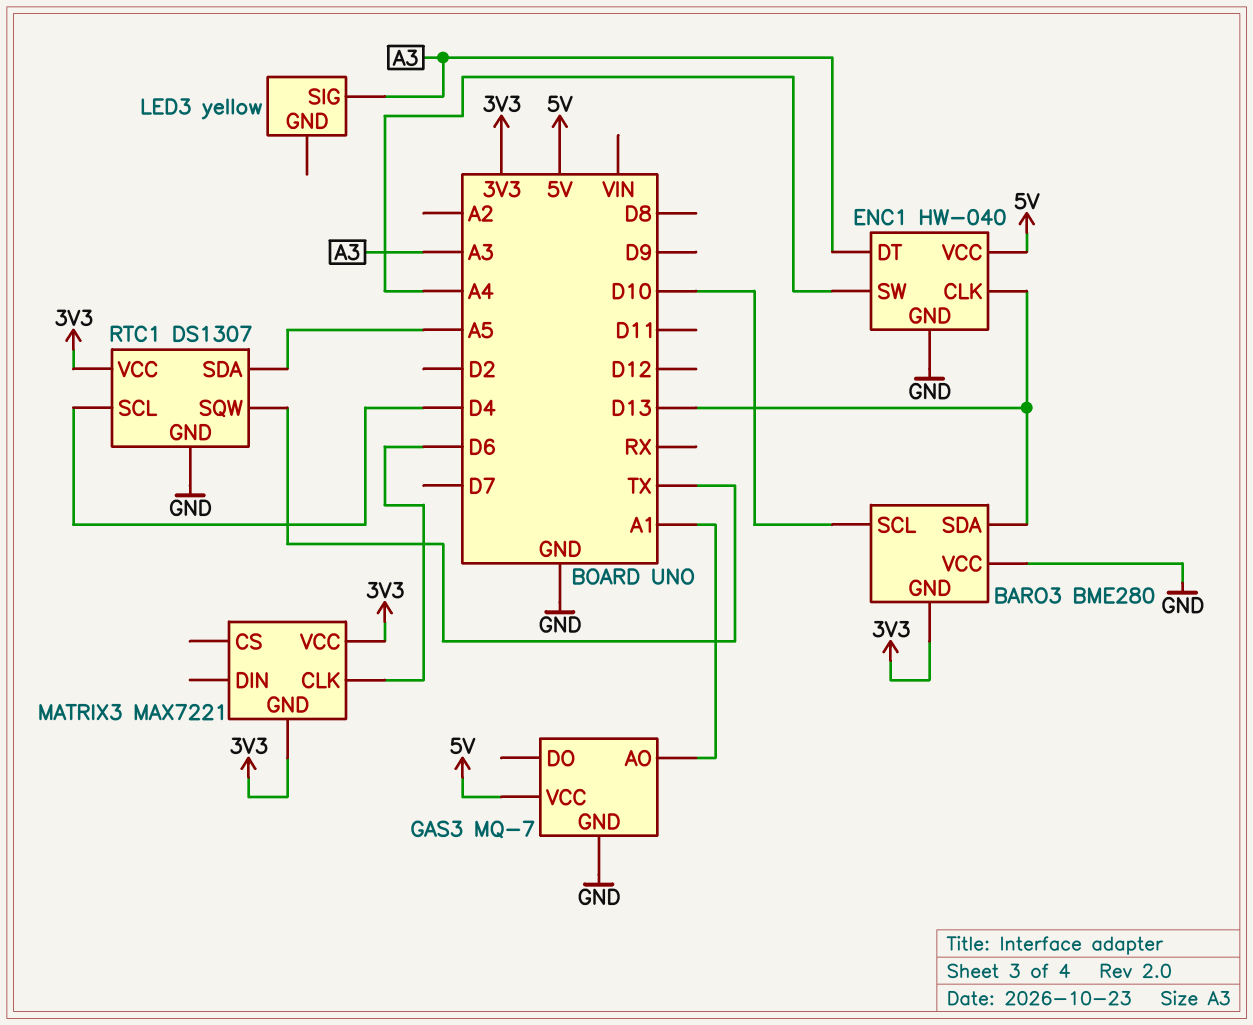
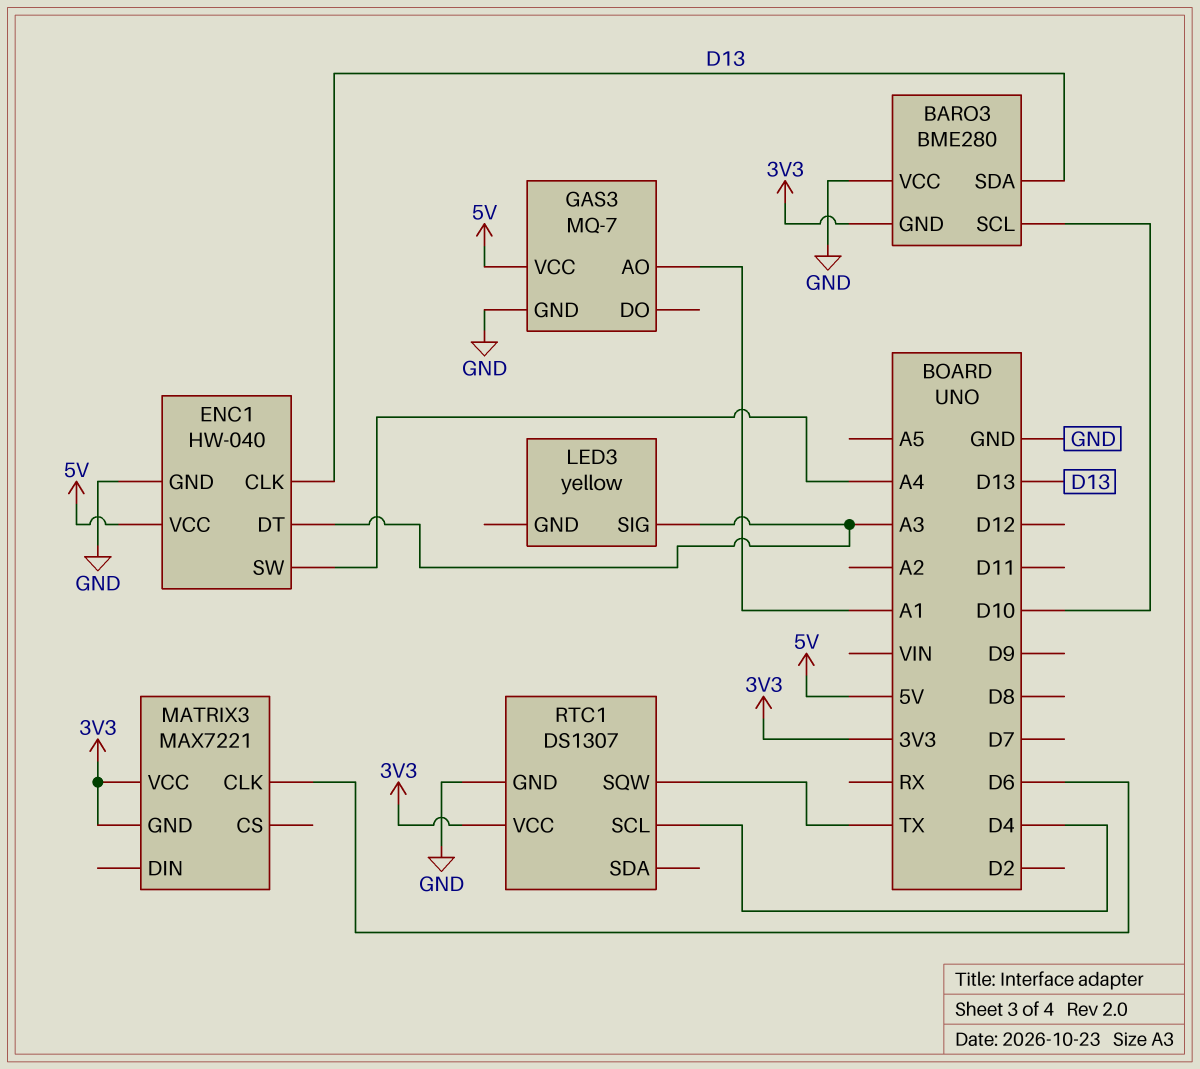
RTC1 pin SDA: A5 -> none

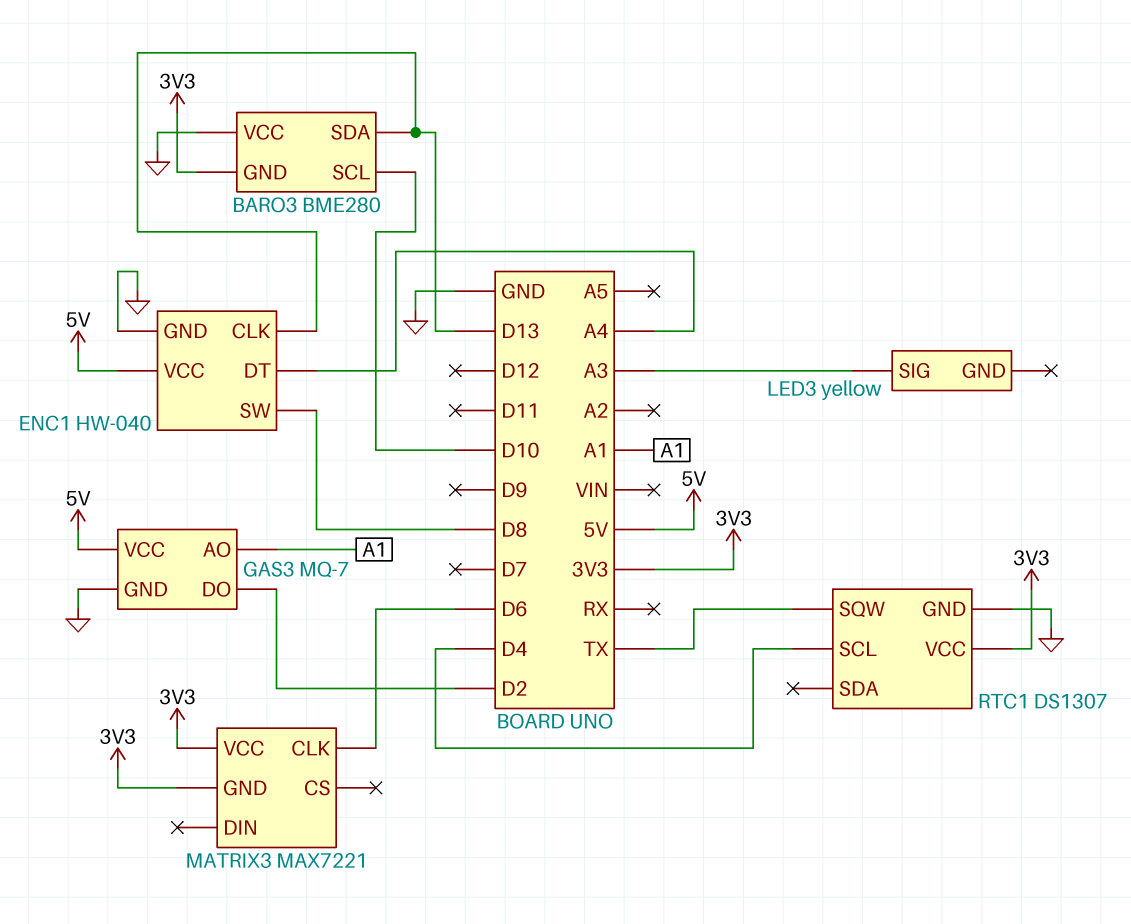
ENC1 pin DT: A3 -> A4
ENC1 pin SW: A4 -> D8
GAS3 pin DO: none -> D2

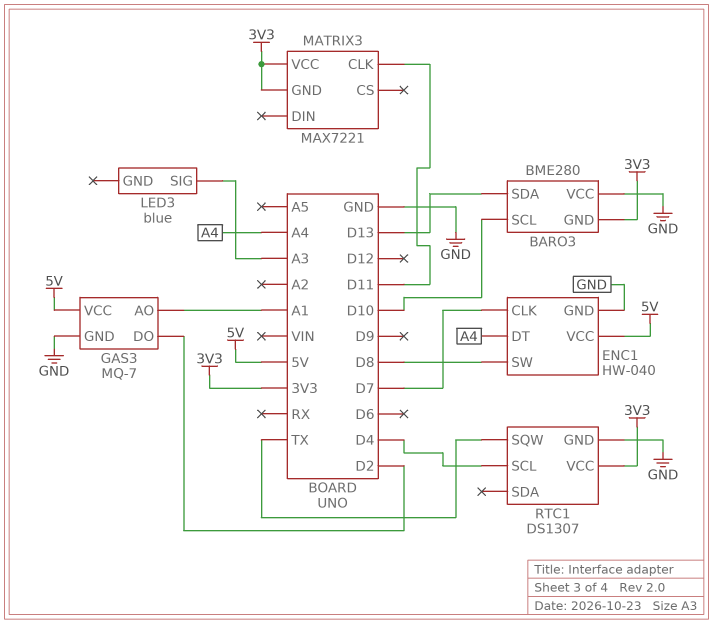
ENC1 pin CLK: D13 -> D7
LED3: yellow -> blue
MATRIX3 pin CLK: D6 -> D11

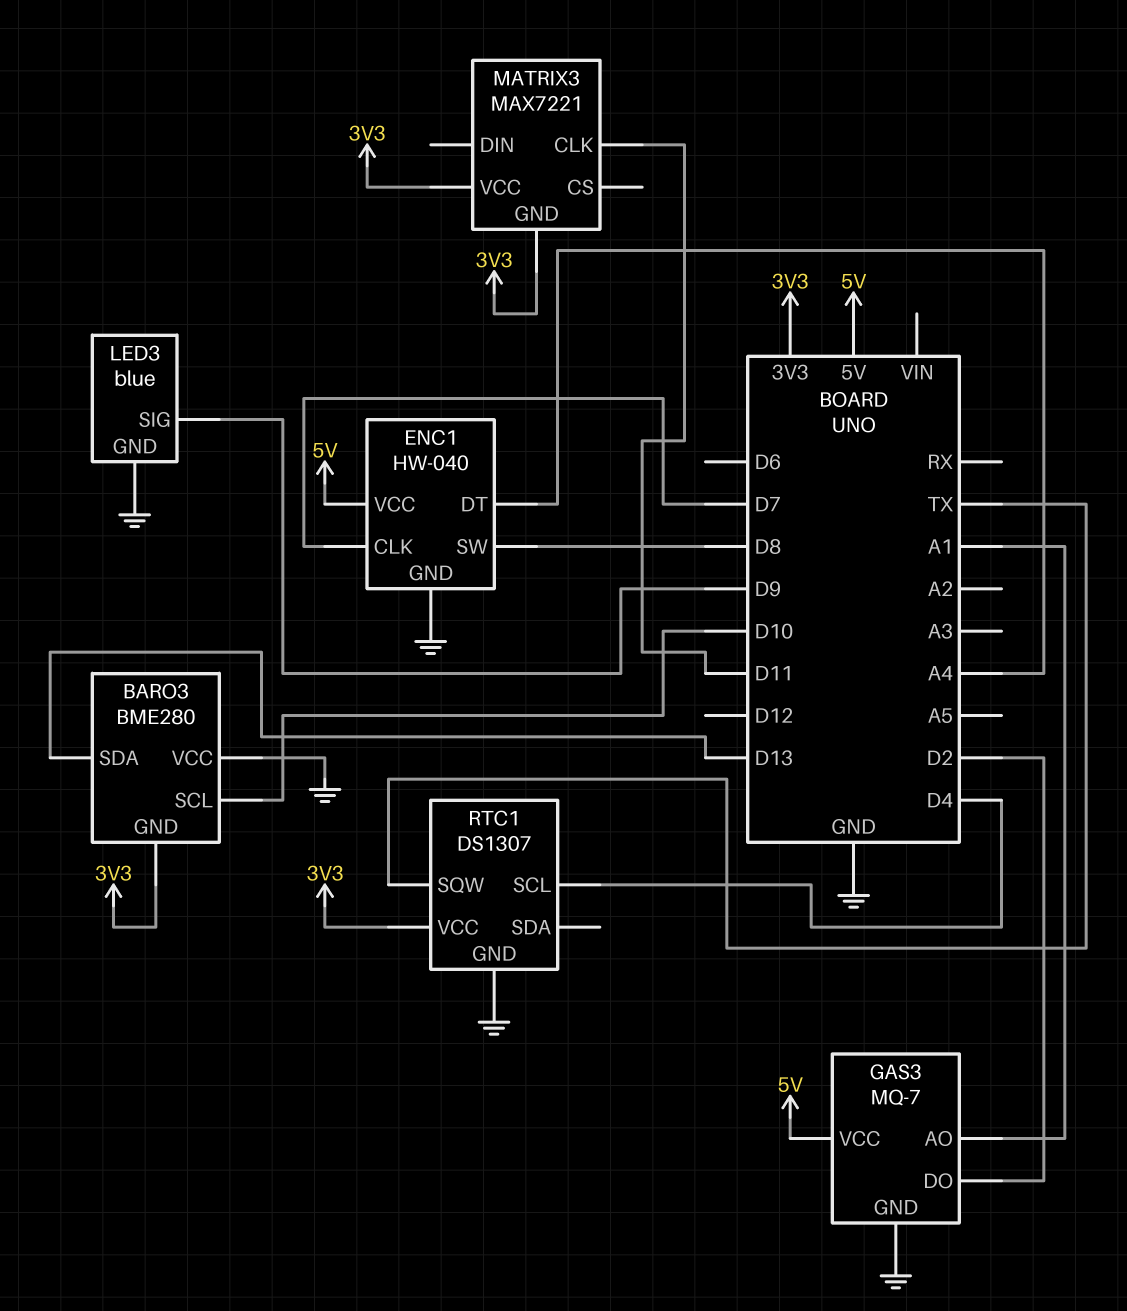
LED3 pin GND: none -> GND
LED3 pin SIG: A3 -> D9

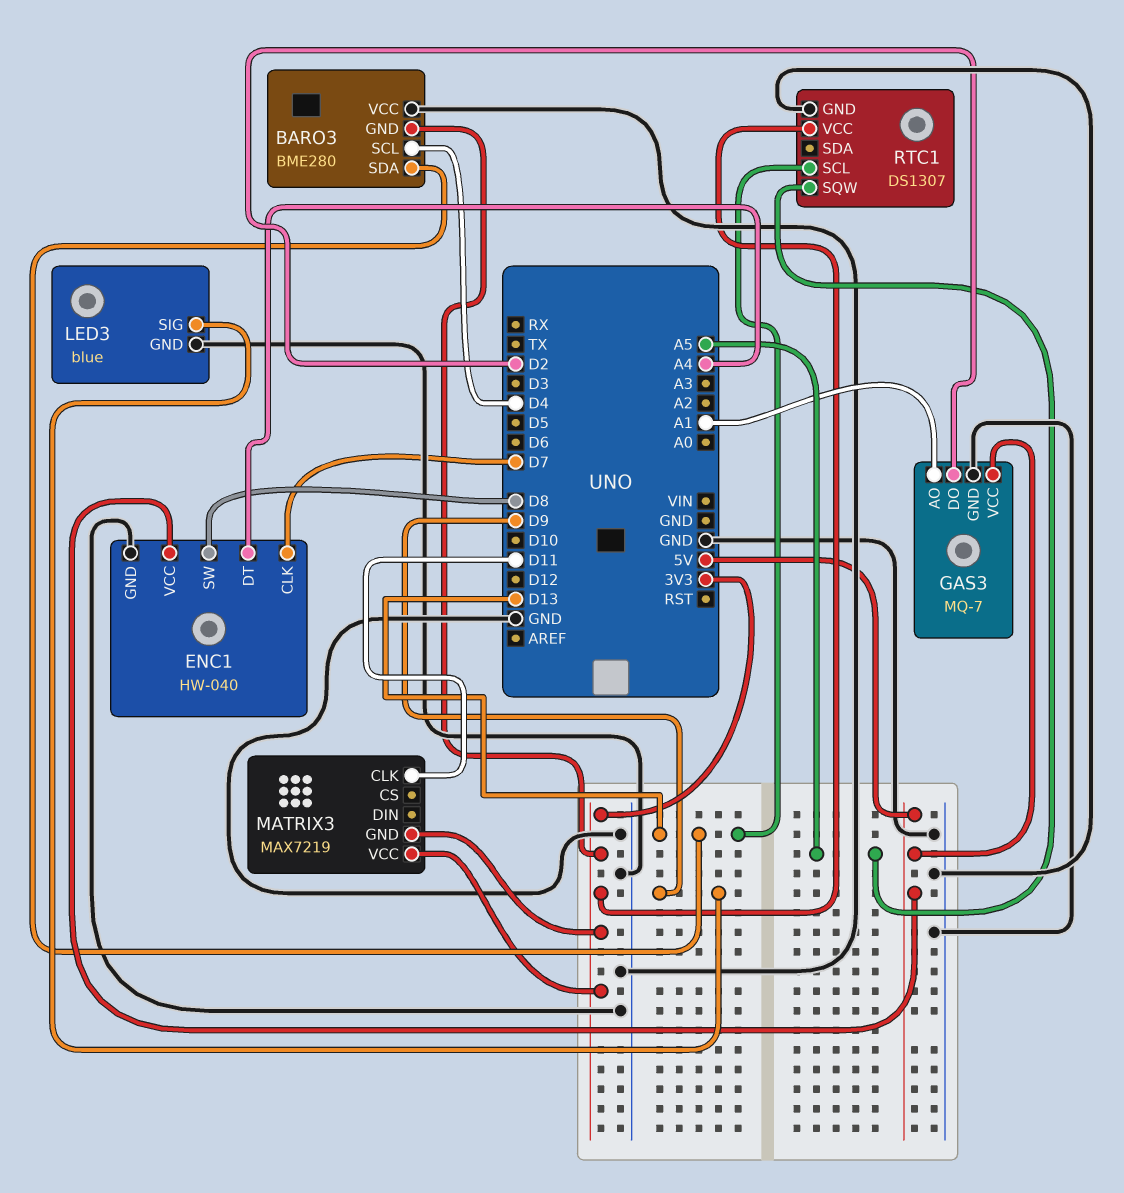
BARO3 pin SCL: D10 -> D4
MATRIX3: MAX7221 -> MAX7219
RTC1 pin SCL: D4 -> D13
RTC1 pin SQW: TX -> A5

